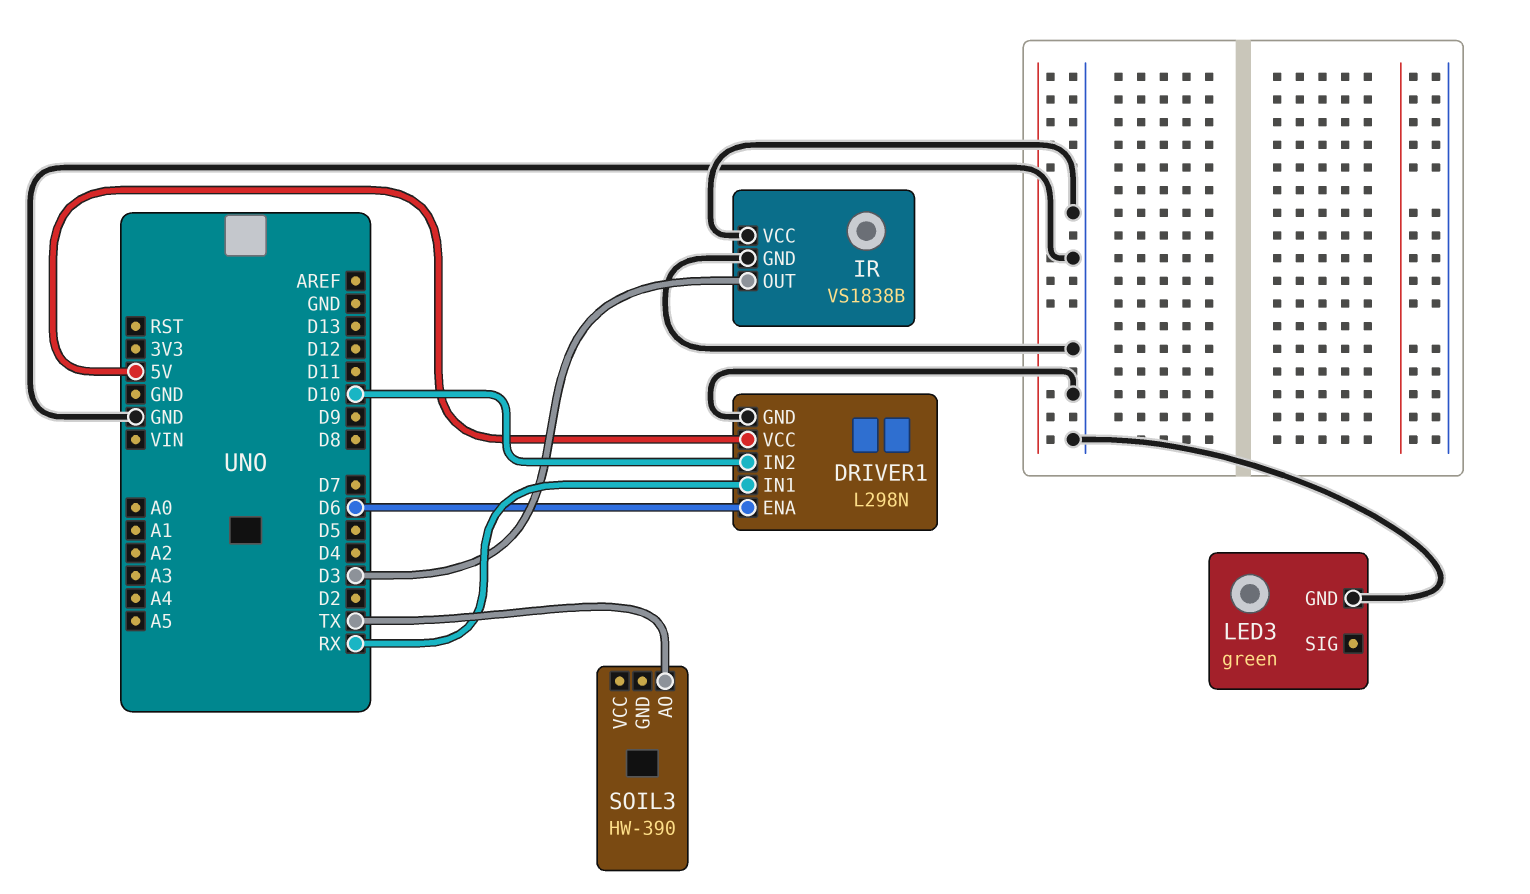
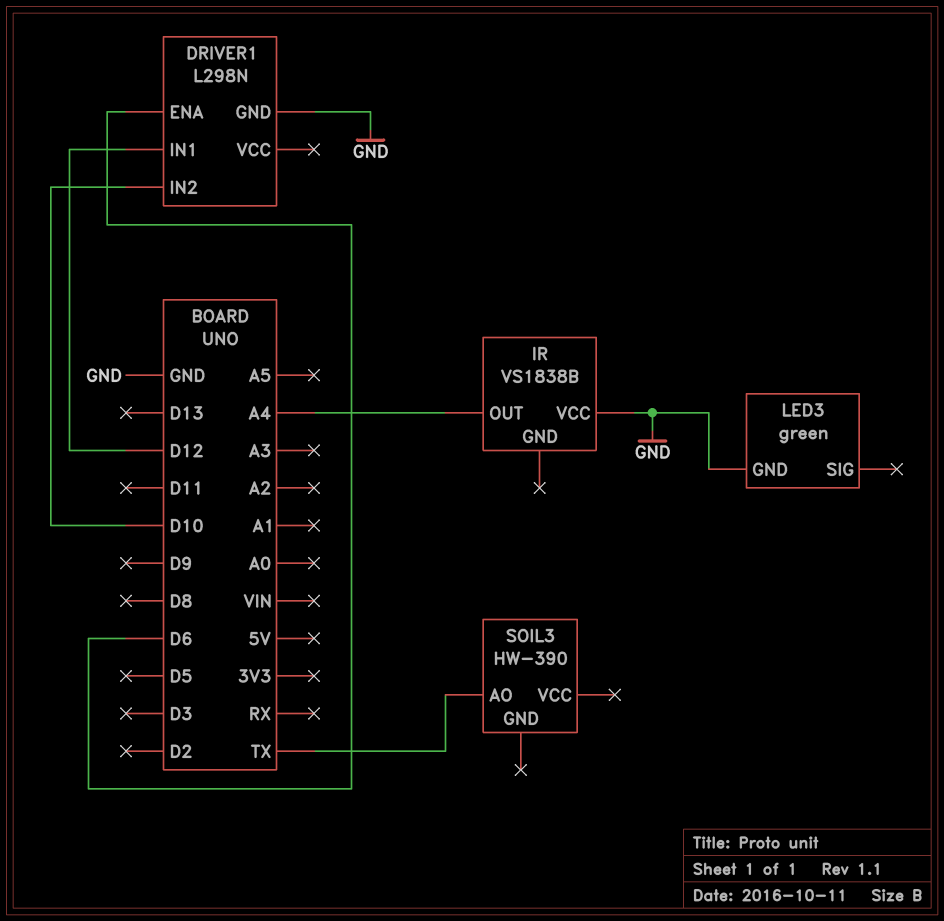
DRIVER1 pin IN1: RX -> D12
DRIVER1 pin VCC: 5V -> none
IR pin GND: GND -> none
IR pin OUT: D3 -> A4

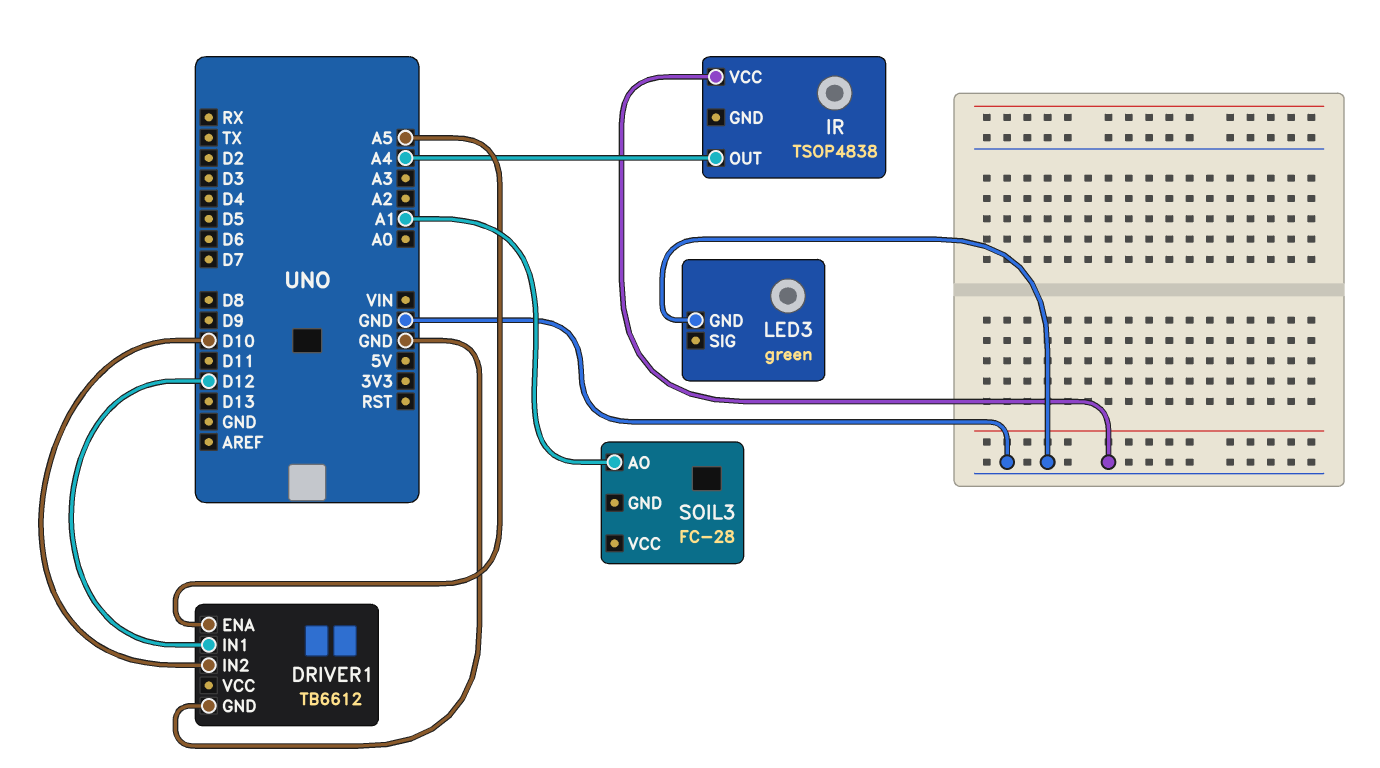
DRIVER1: L298N -> TB6612
DRIVER1 pin ENA: D6 -> A5
IR: VS1838B -> TSOP4838
SOIL3: HW-390 -> FC-28
SOIL3 pin AO: TX -> A1

